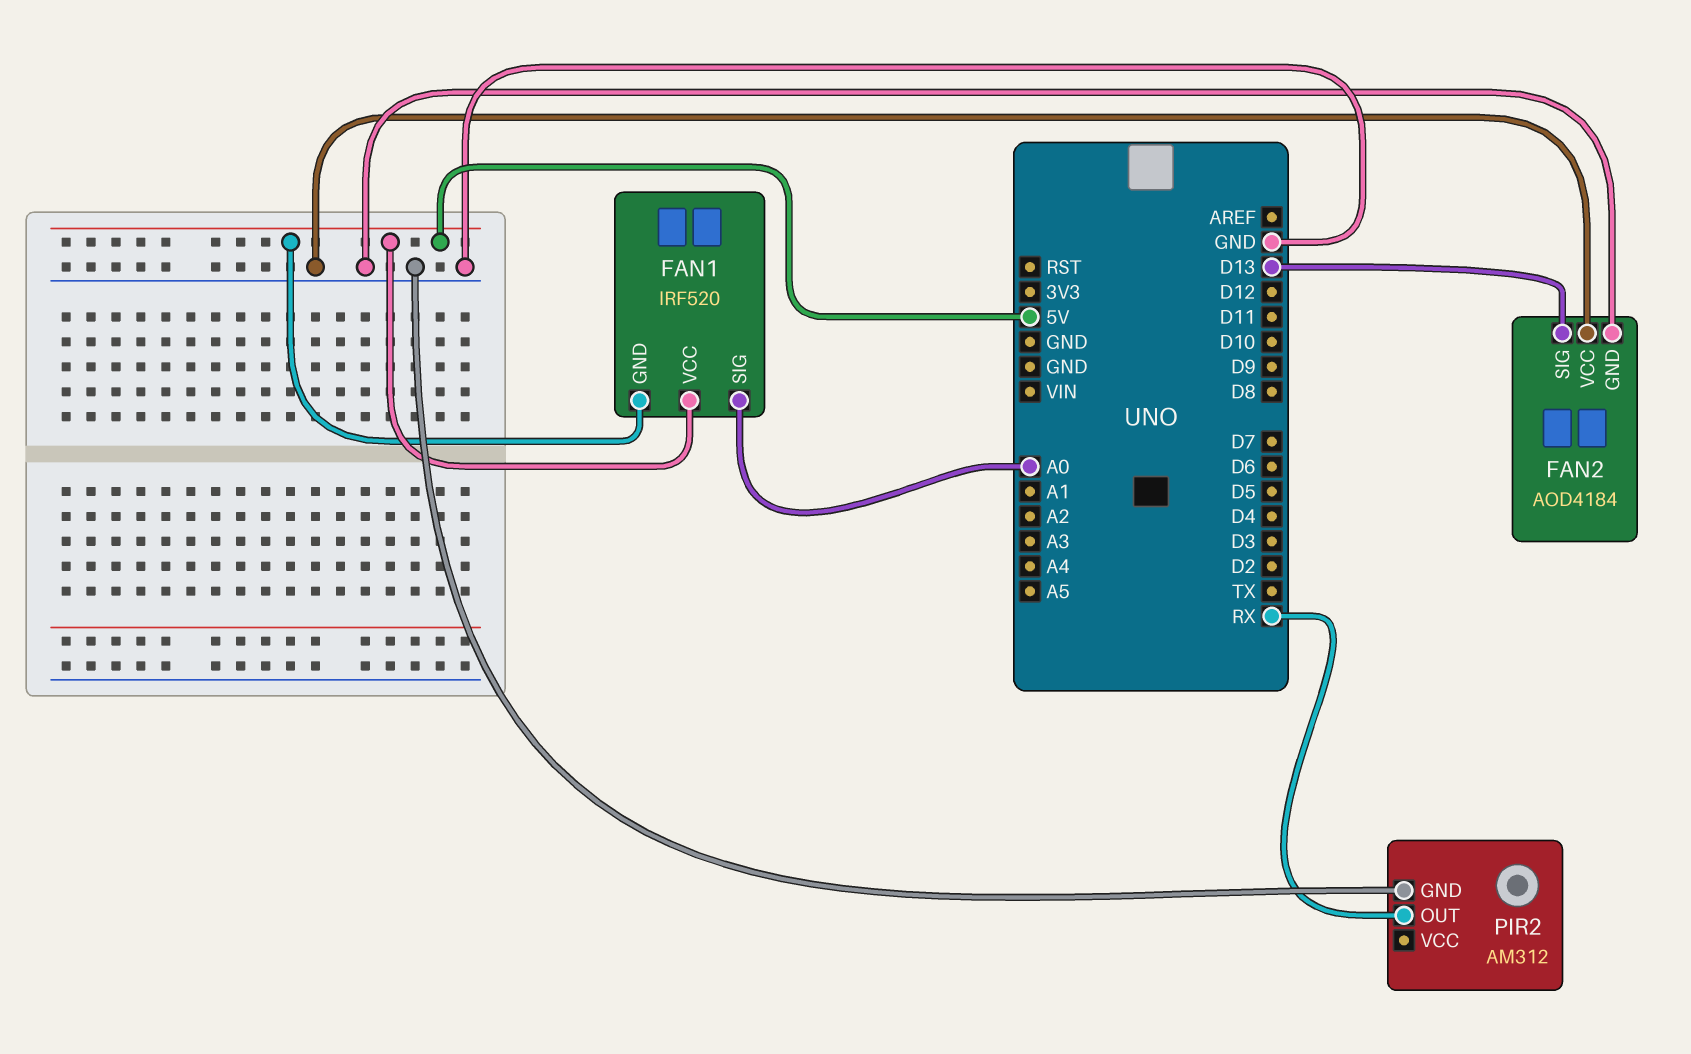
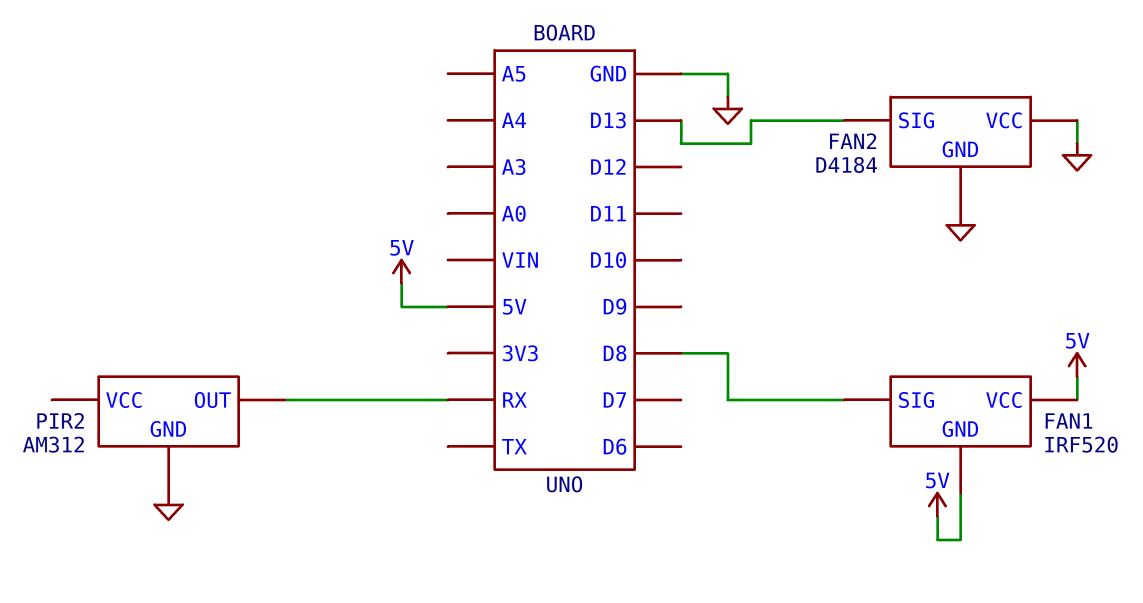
FAN1 pin SIG: A0 -> D8
FAN2: AOD4184 -> D4184

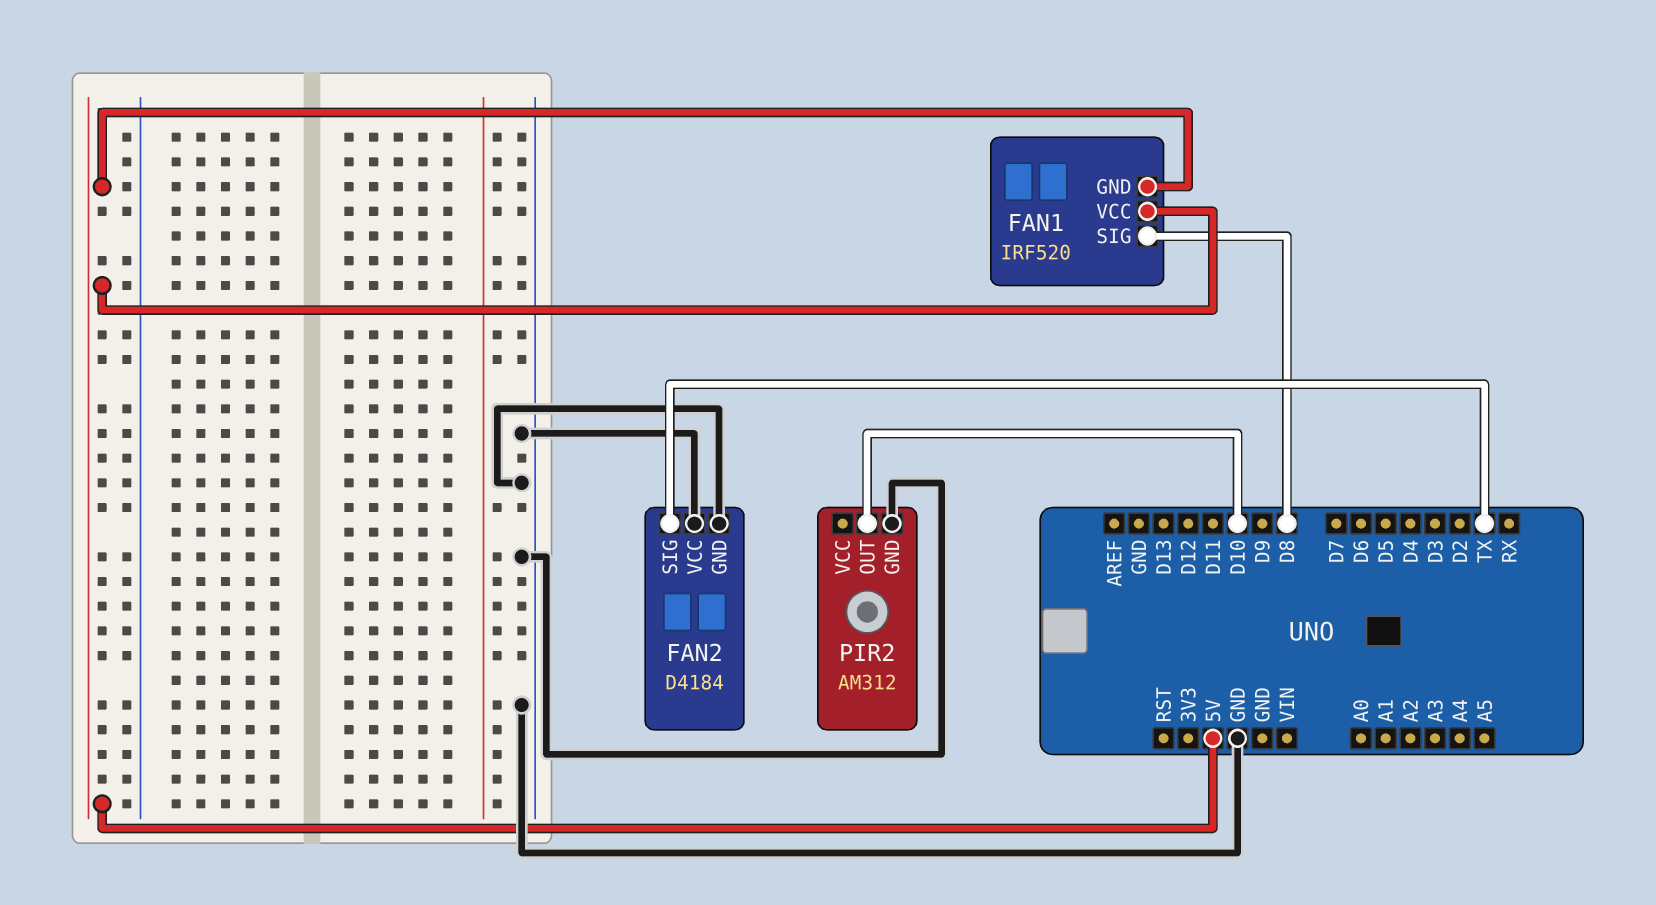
FAN2 pin SIG: D13 -> TX
PIR2 pin OUT: RX -> D10

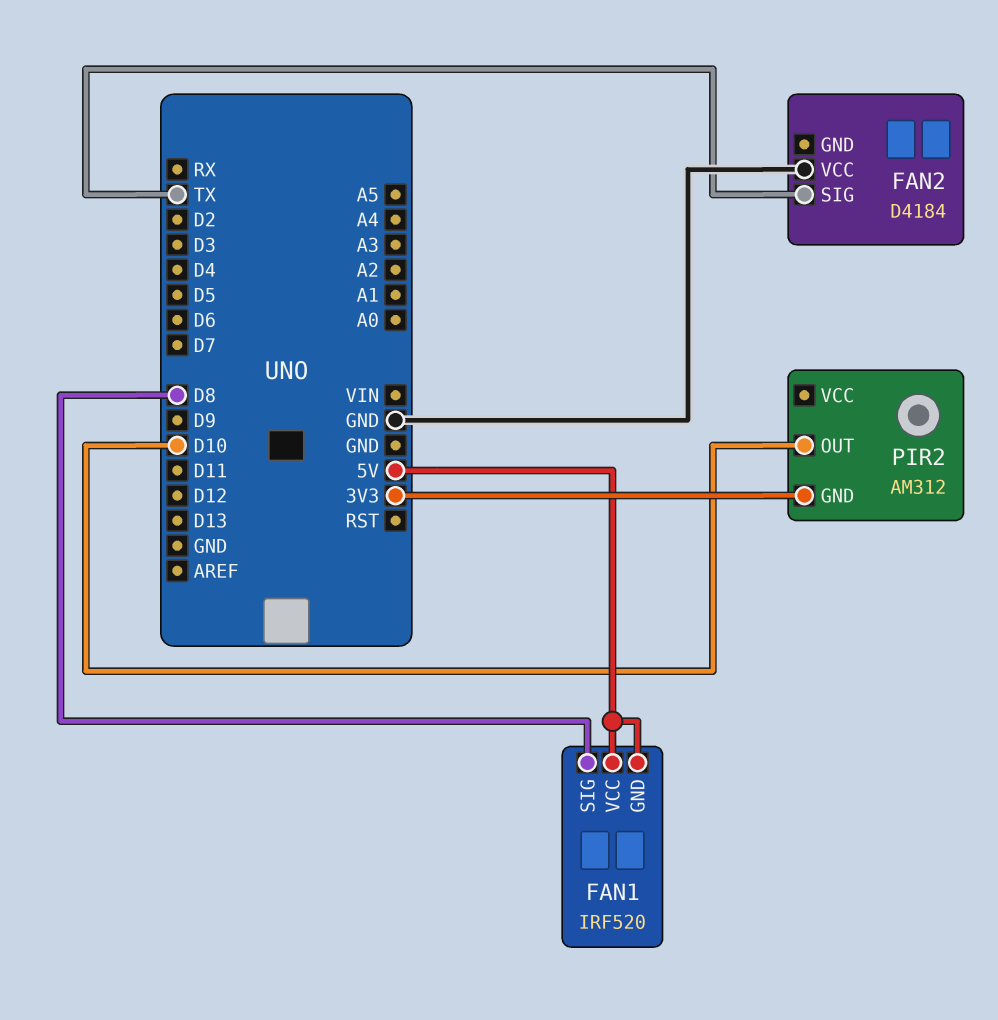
FAN2 pin GND: GND -> none
PIR2 pin GND: GND -> 3V3

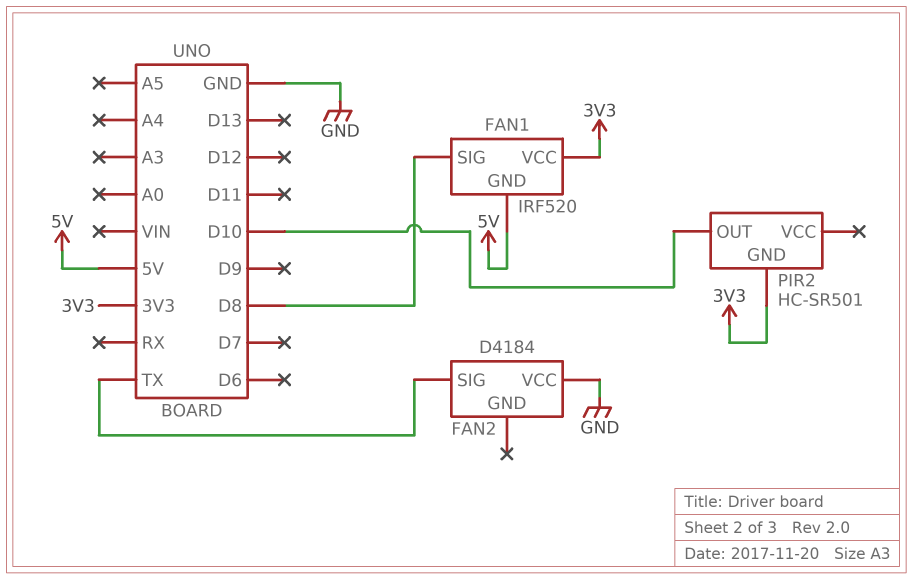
FAN1 pin VCC: 5V -> 3V3
PIR2: AM312 -> HC-SR501

